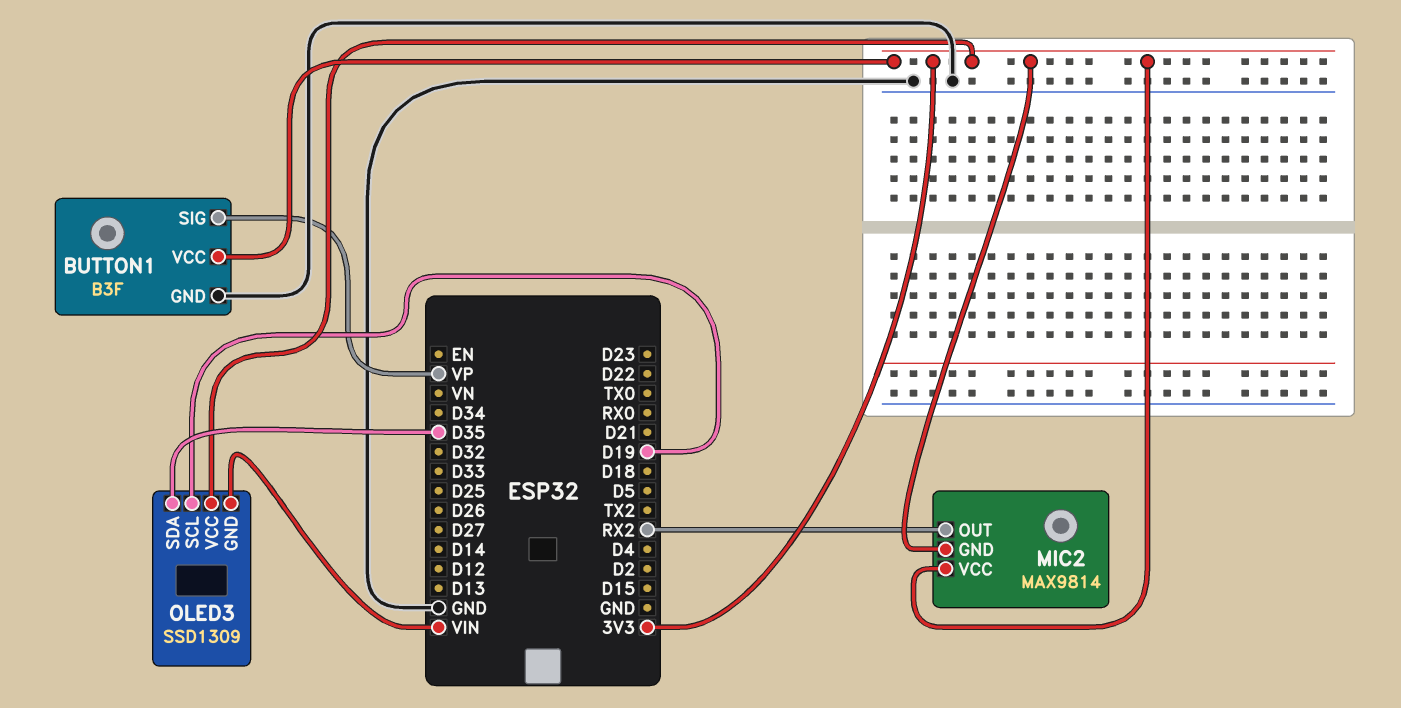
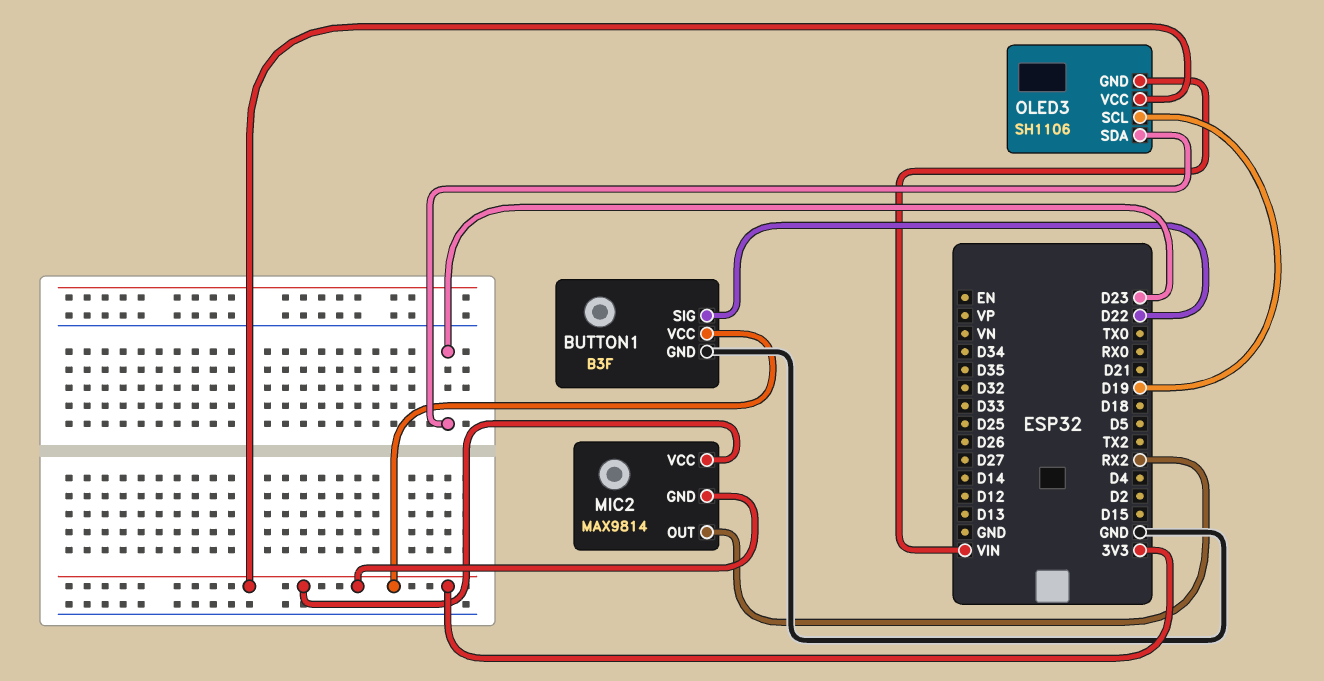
BUTTON1 pin SIG: VP -> D22
OLED3: SSD1309 -> SH1106
OLED3 pin SDA: D35 -> D23

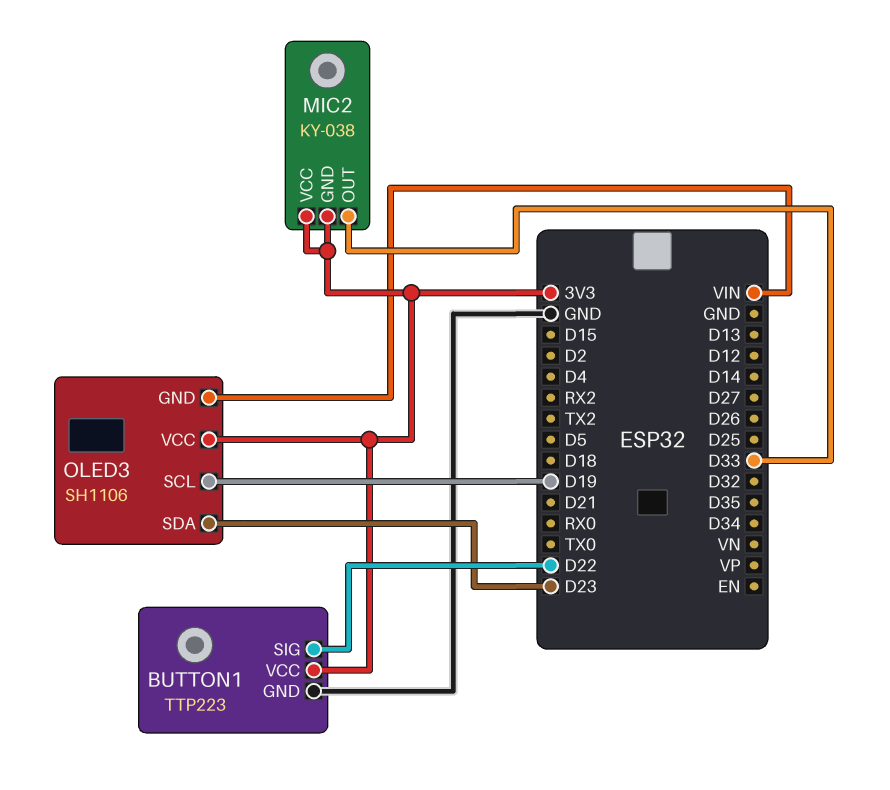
BUTTON1: B3F -> TTP223
MIC2: MAX9814 -> KY-038
MIC2 pin OUT: RX2 -> D33

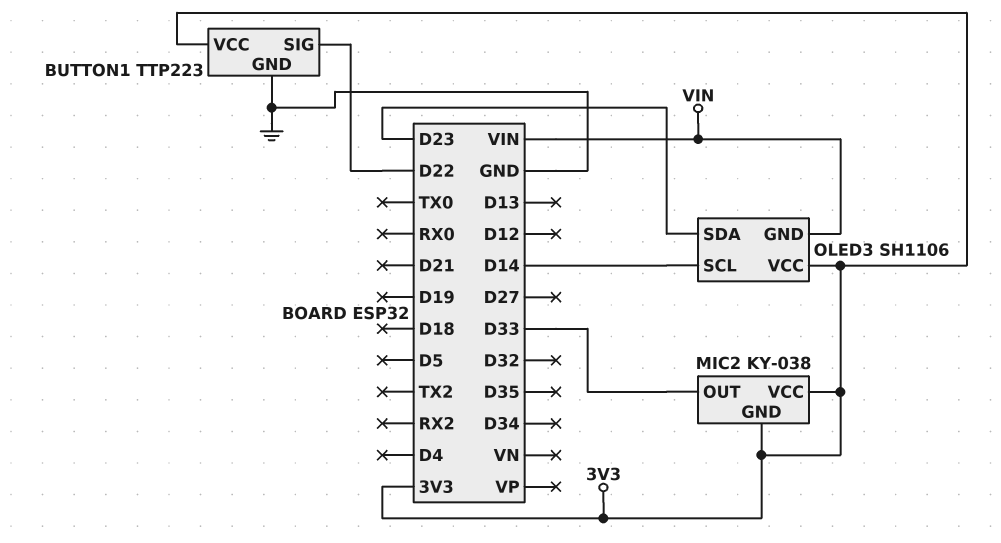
OLED3 pin SCL: D19 -> D14

